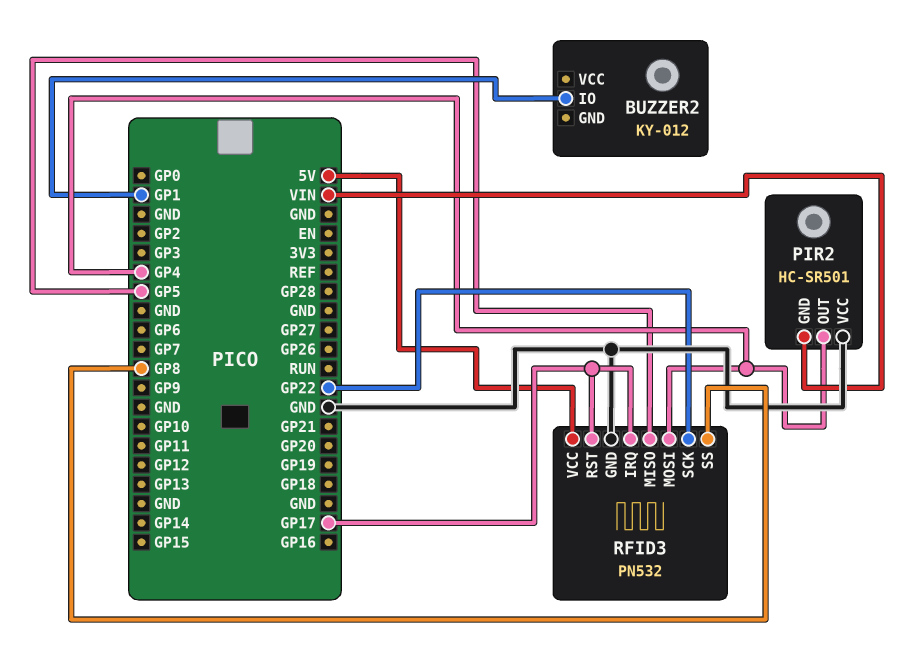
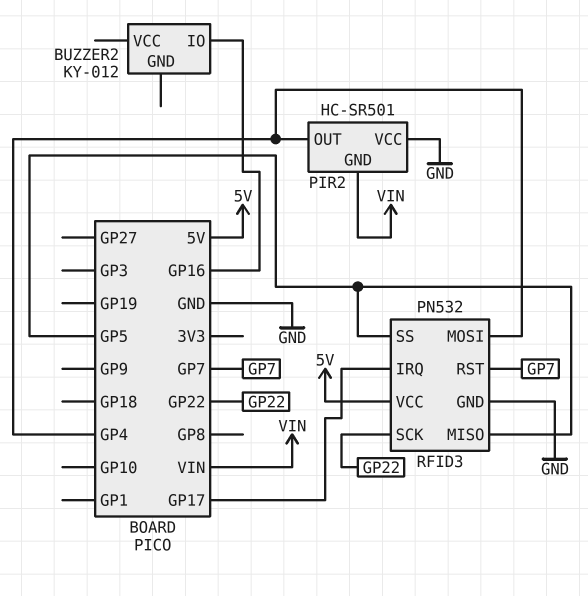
BUZZER2 pin IO: GP1 -> GP16
RFID3 pin RST: GP17 -> GP7
RFID3 pin SS: GP8 -> GP5

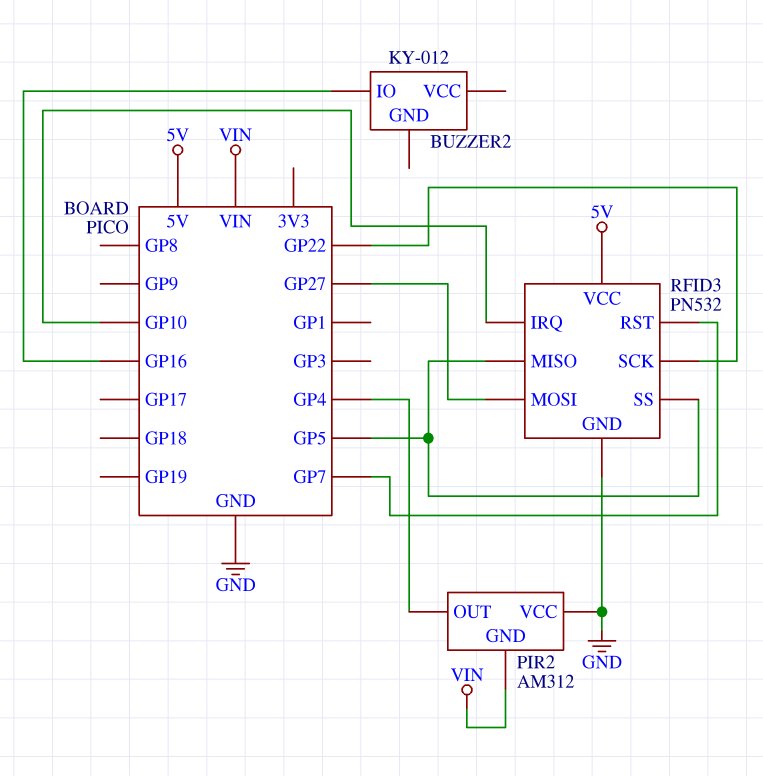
PIR2: HC-SR501 -> AM312
RFID3 pin IRQ: GP17 -> GP10
RFID3 pin MOSI: GP4 -> GP27

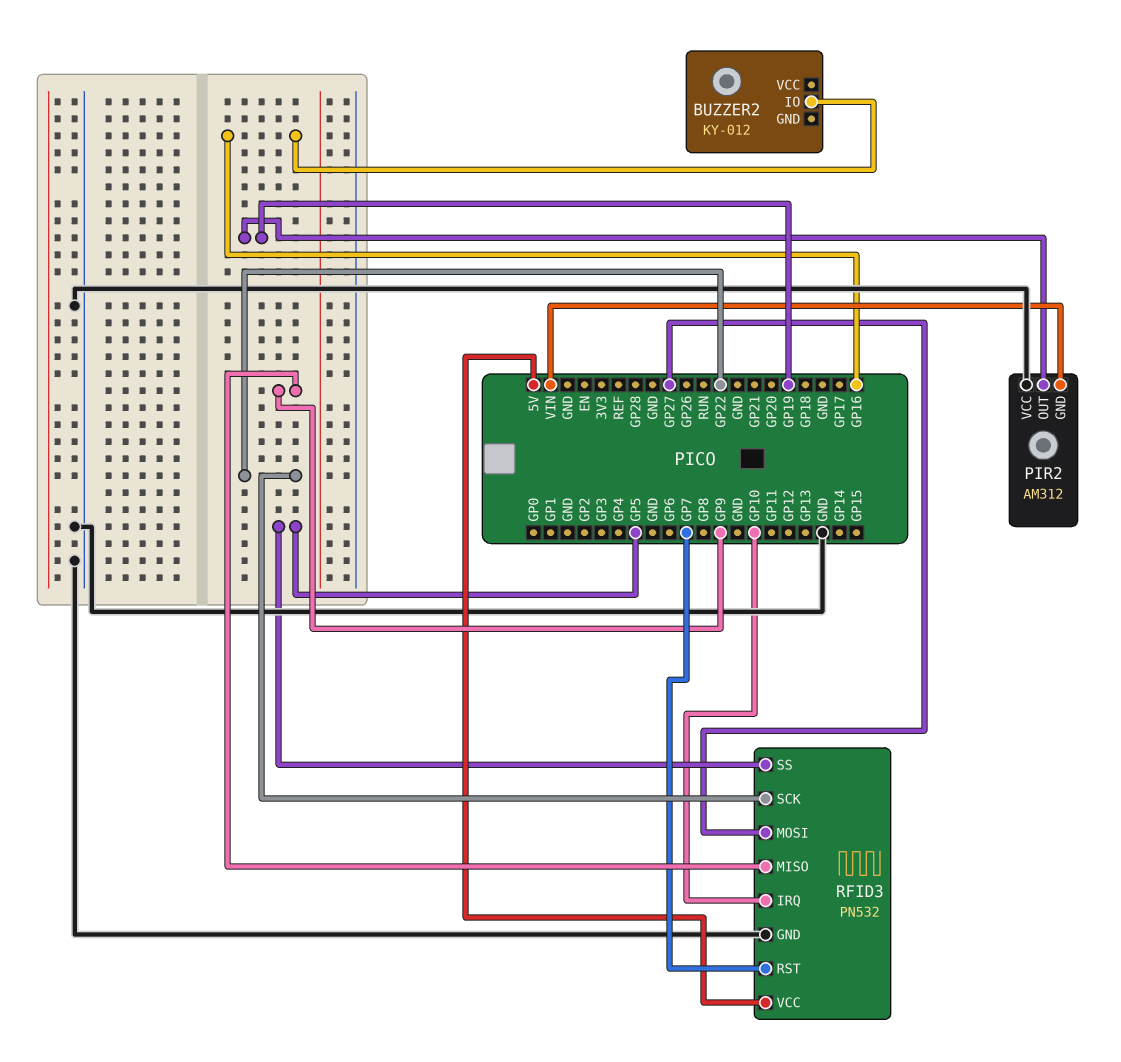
PIR2 pin OUT: GP4 -> GP19
RFID3 pin MISO: GP5 -> GP9

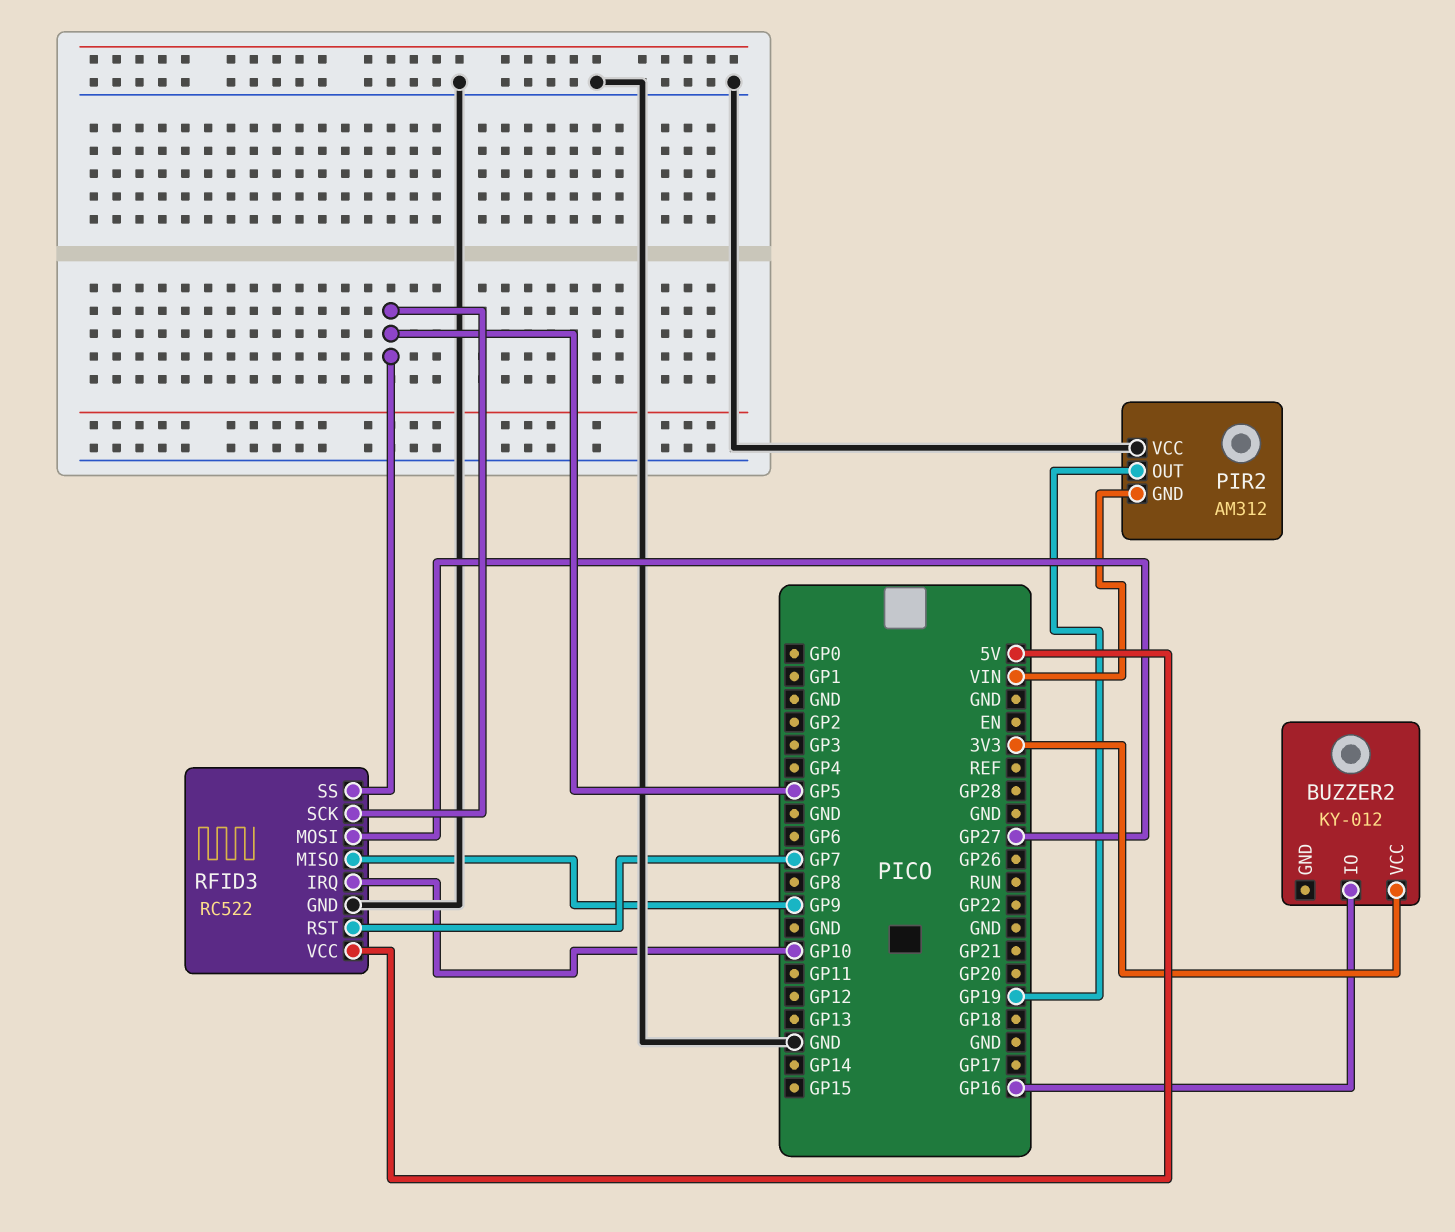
BUZZER2 pin VCC: none -> 3V3
RFID3: PN532 -> RC522
RFID3 pin SCK: GP22 -> GP5

